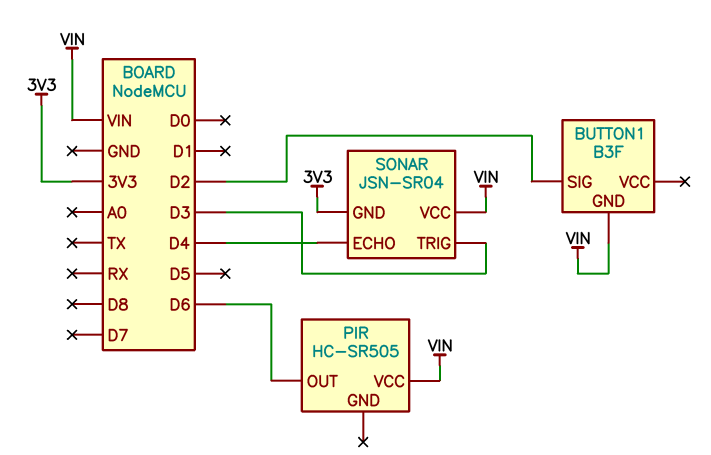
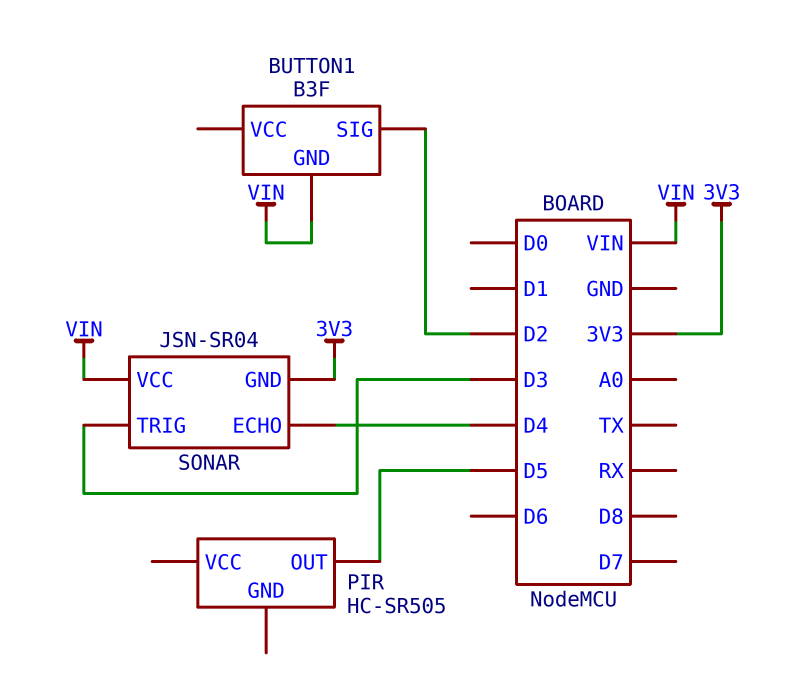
PIR pin OUT: D6 -> D5
PIR pin VCC: VIN -> none

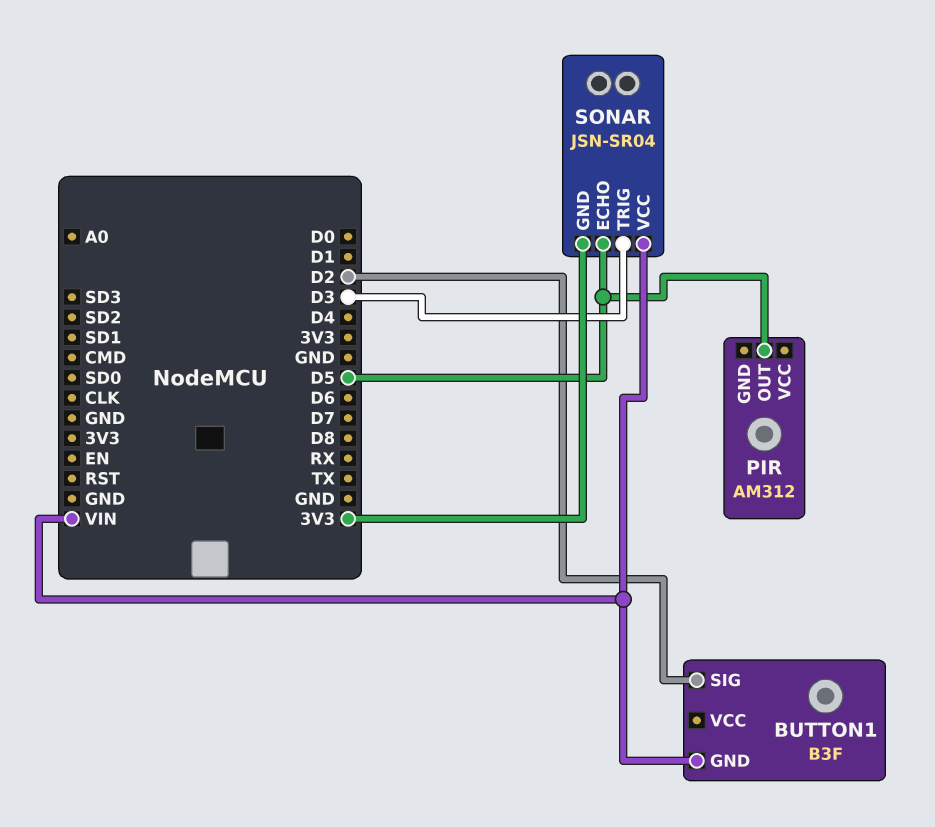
PIR: HC-SR505 -> AM312
SONAR pin ECHO: D4 -> D5

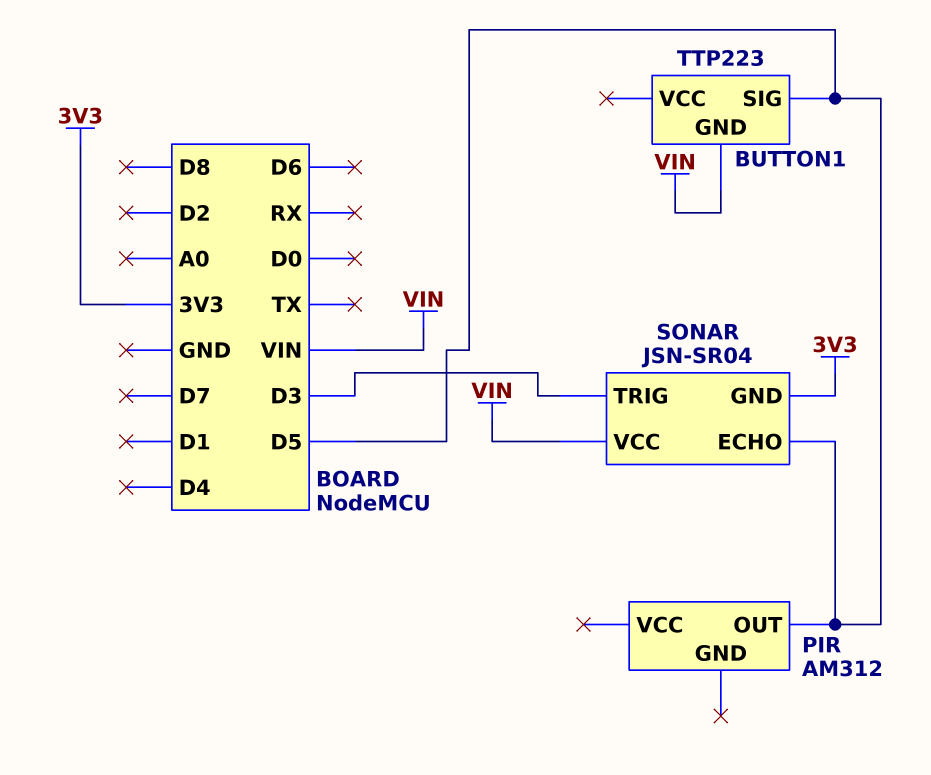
BUTTON1: B3F -> TTP223
BUTTON1 pin SIG: D2 -> D5

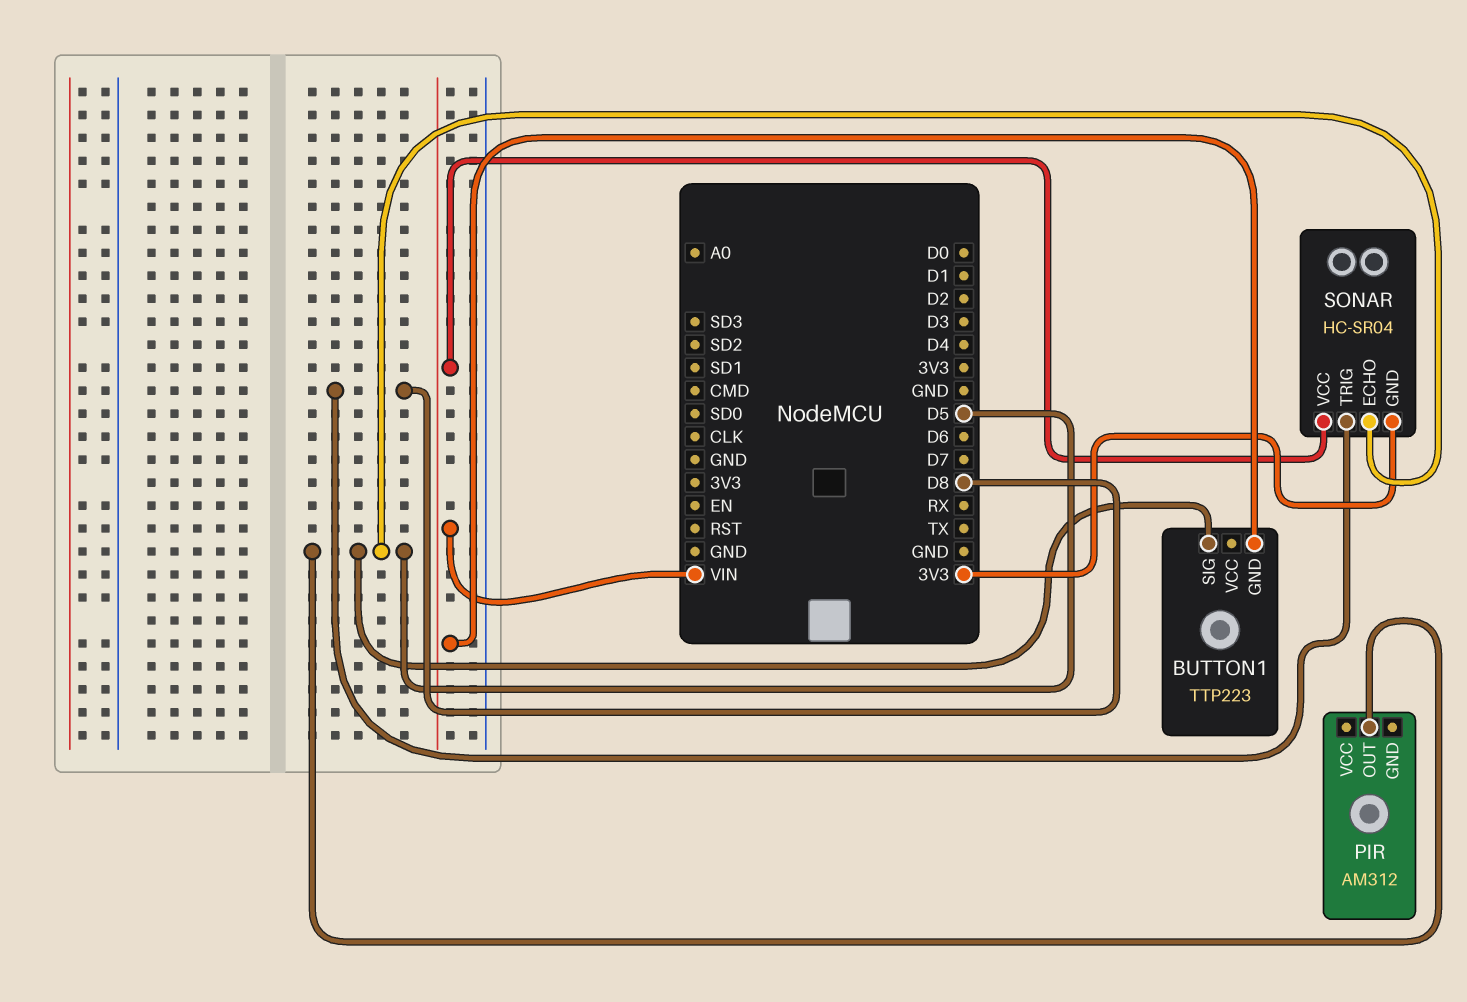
SONAR: JSN-SR04 -> HC-SR04
SONAR pin TRIG: D3 -> D8

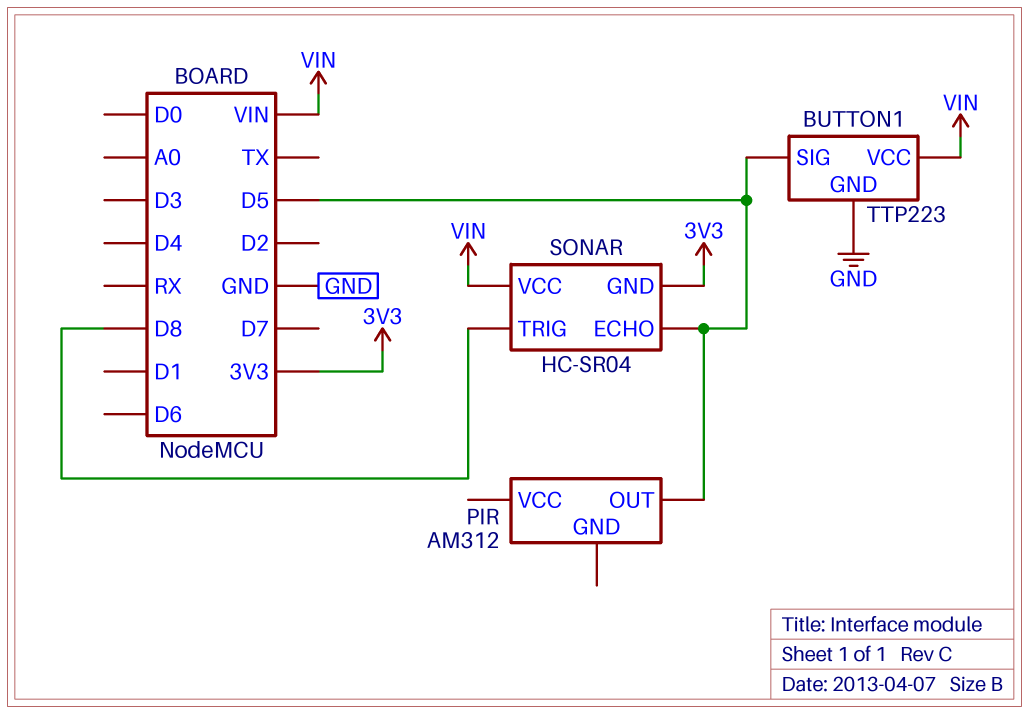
BUTTON1 pin GND: VIN -> GND
BUTTON1 pin VCC: none -> VIN

